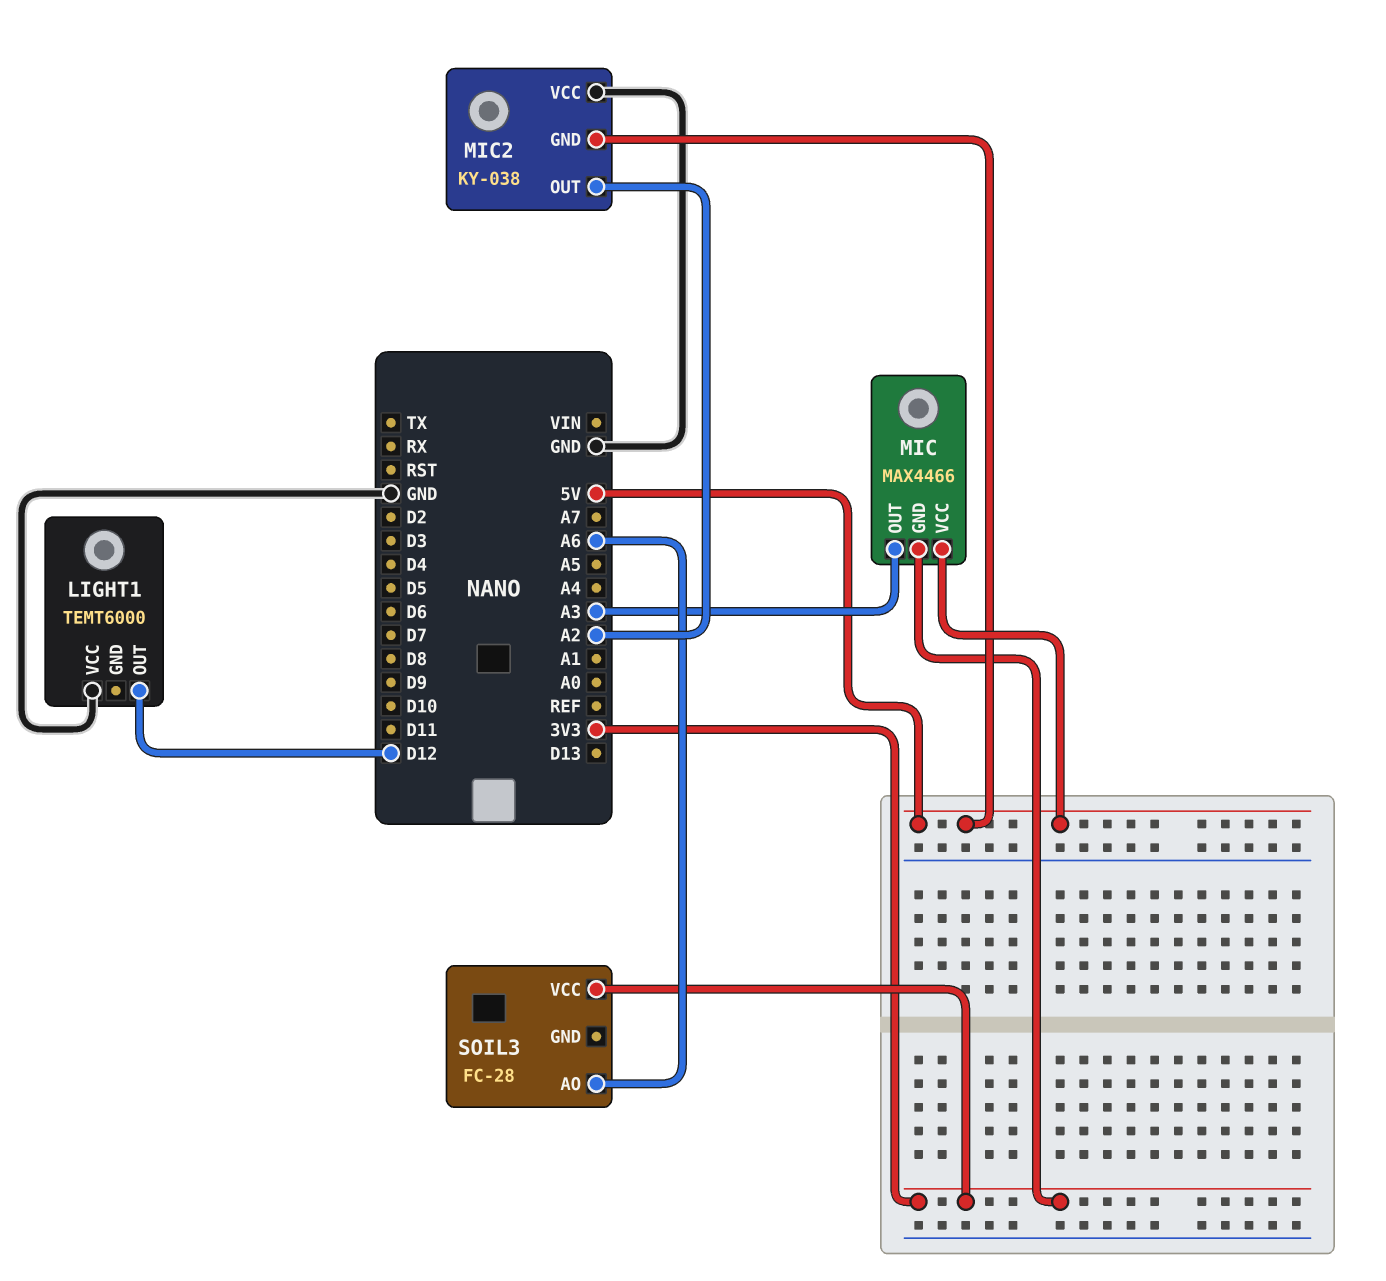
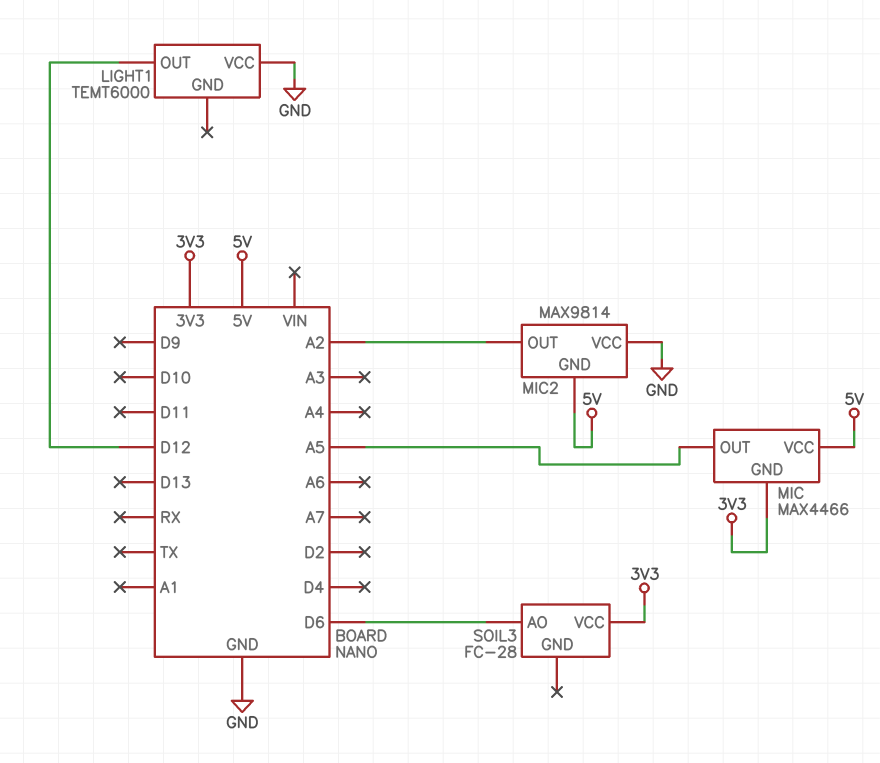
MIC pin OUT: A3 -> A5
MIC2: KY-038 -> MAX9814
SOIL3 pin AO: A6 -> D6

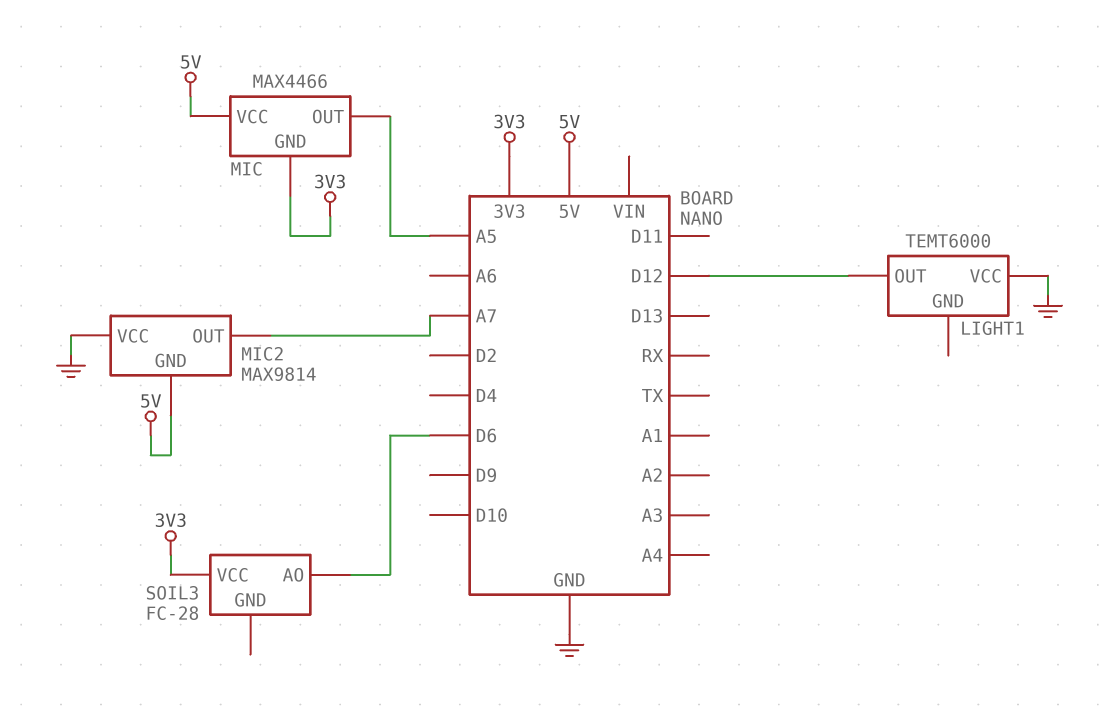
MIC2 pin OUT: A2 -> A7

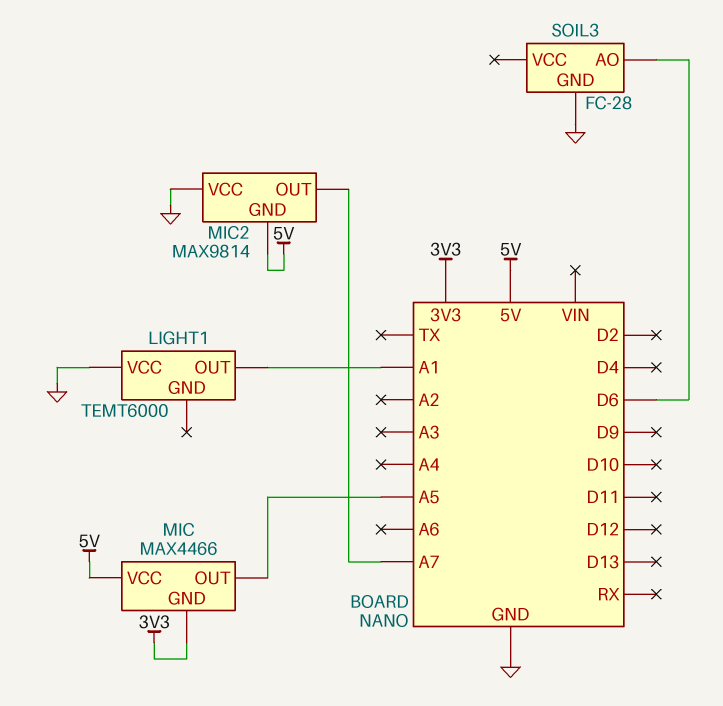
LIGHT1 pin OUT: D12 -> A1
SOIL3 pin GND: none -> GND
SOIL3 pin VCC: 3V3 -> none

